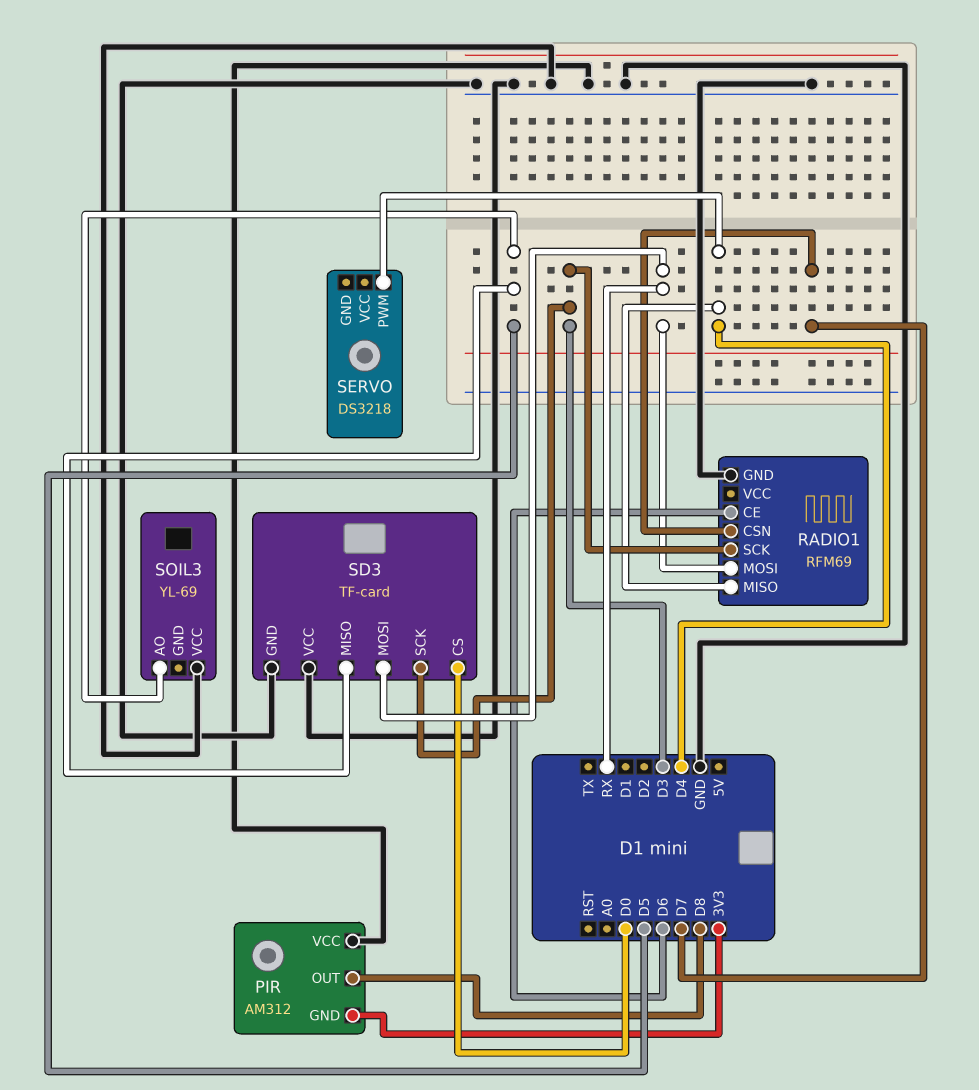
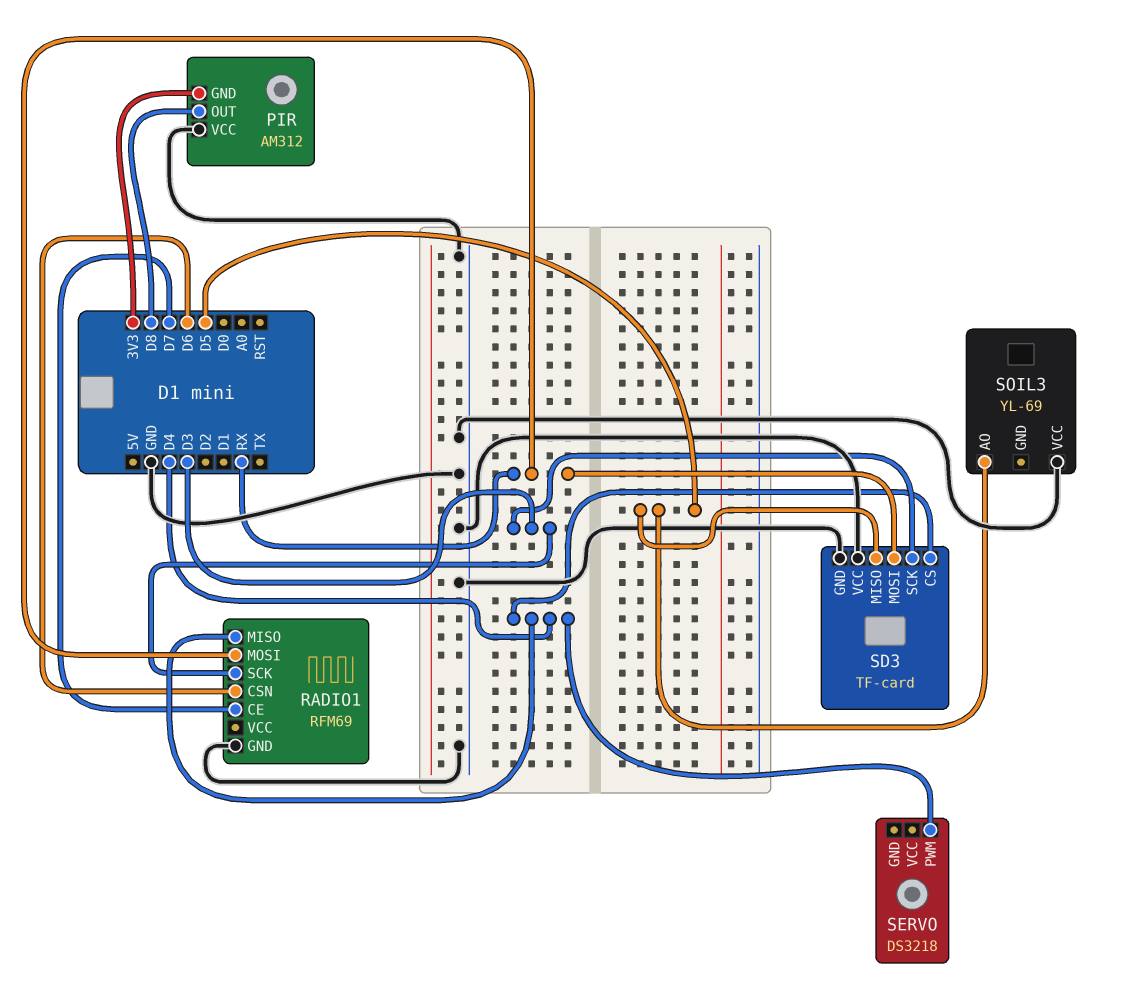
RADIO1 pin CE: D6 -> D7
RADIO1 pin CSN: D7 -> D6
SD3 pin CS: D0 -> D4

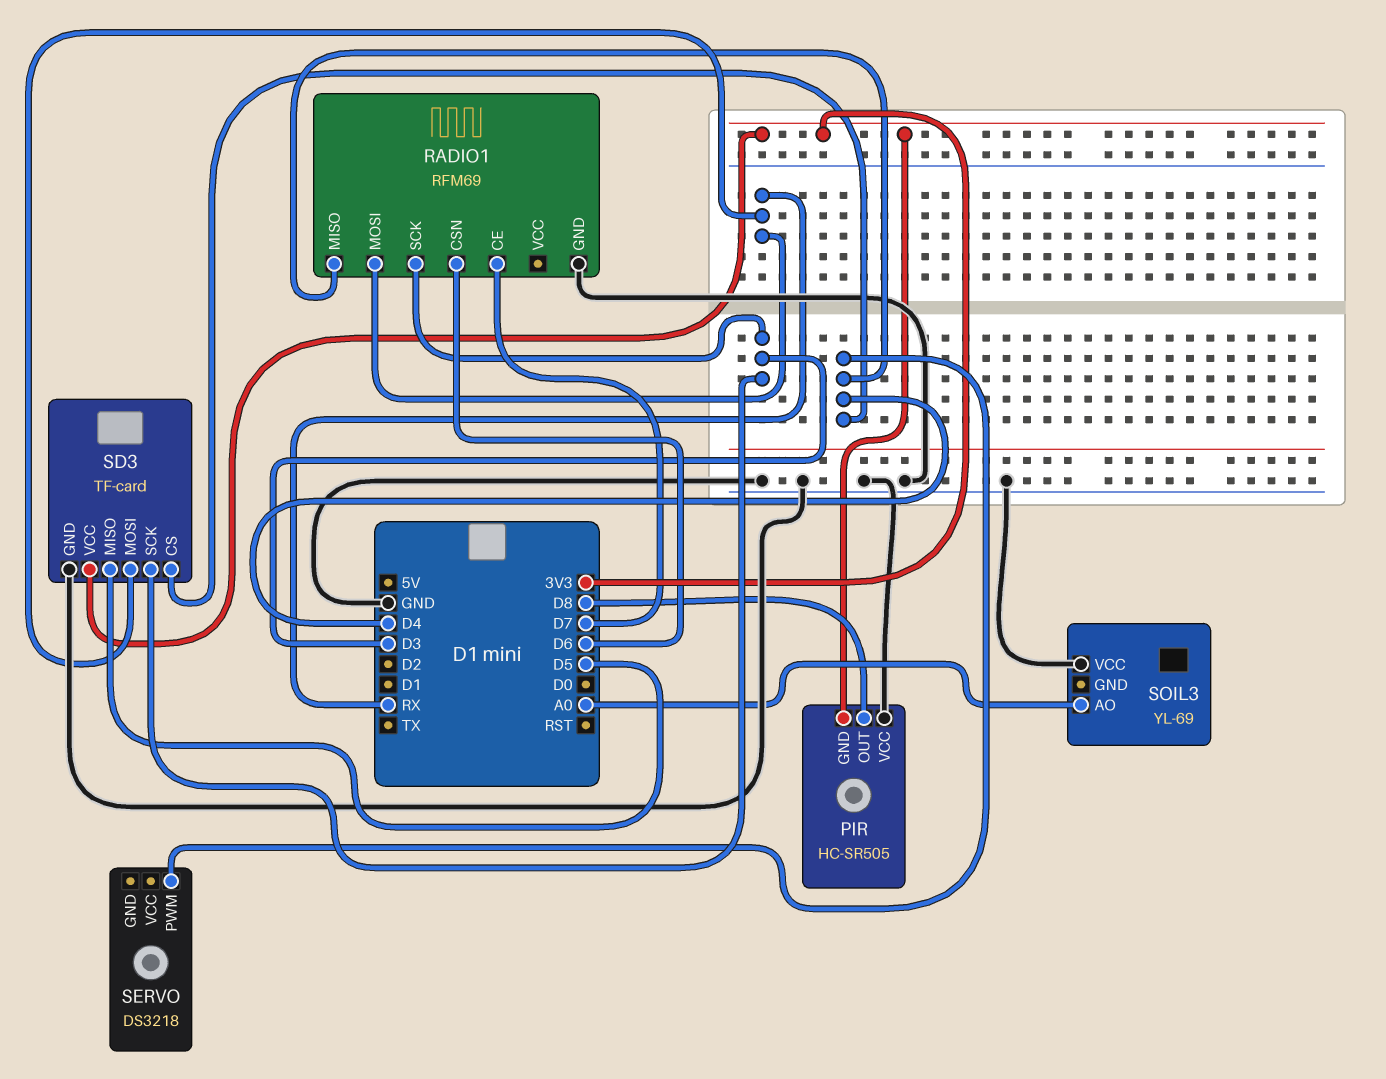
PIR: AM312 -> HC-SR505
SD3 pin VCC: GND -> 3V3
SOIL3 pin AO: D5 -> A0

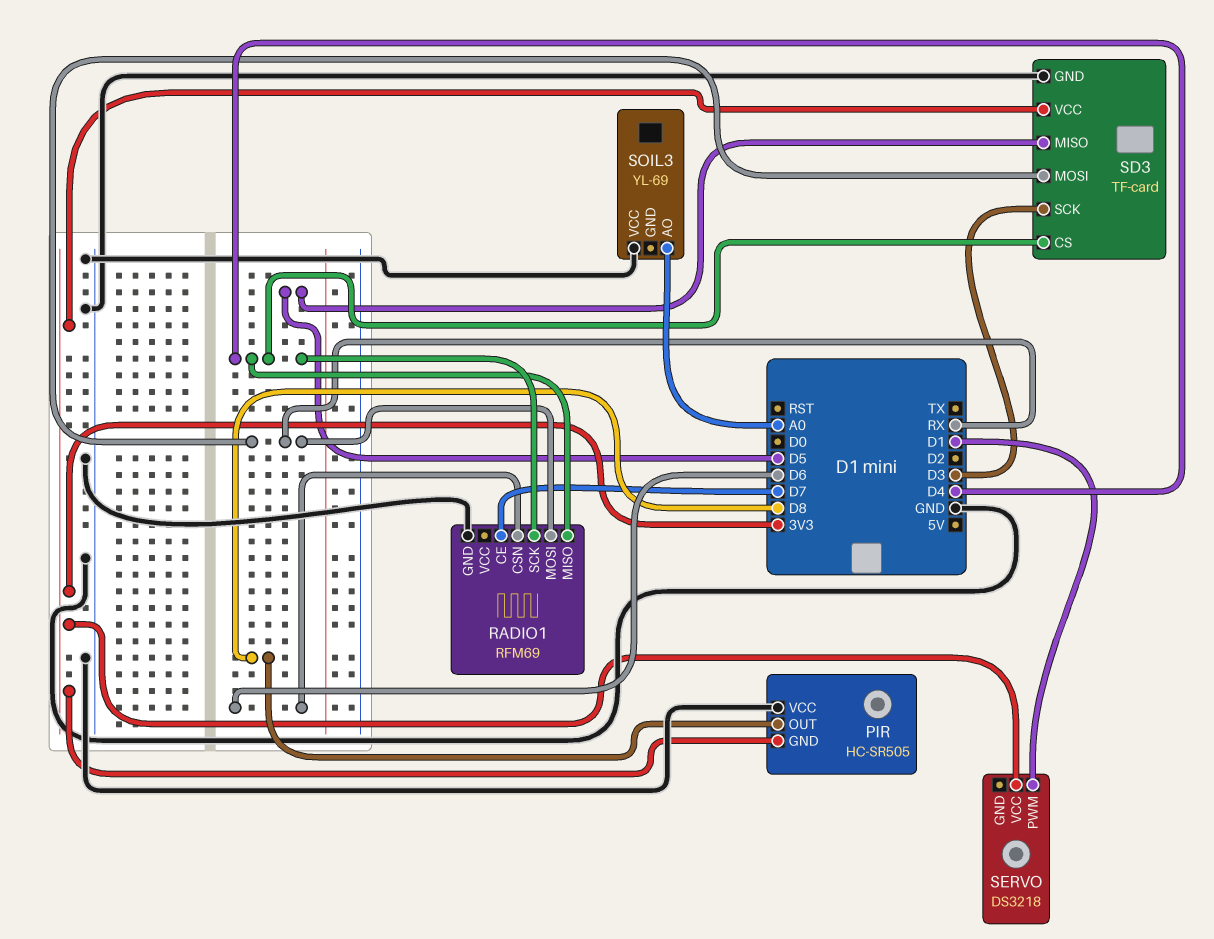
RADIO1 pin SCK: D3 -> D4
SERVO pin PWM: D4 -> D1
SERVO pin VCC: none -> 3V3

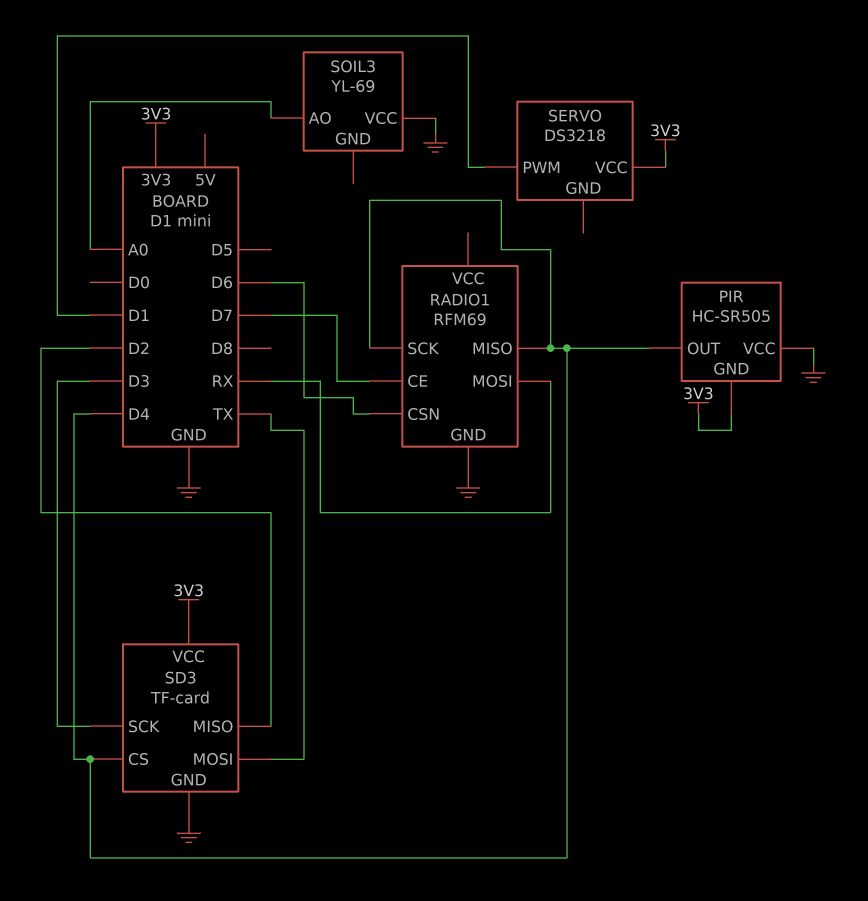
PIR pin OUT: D8 -> D4
SD3 pin MISO: D5 -> D2
SD3 pin MOSI: RX -> TX

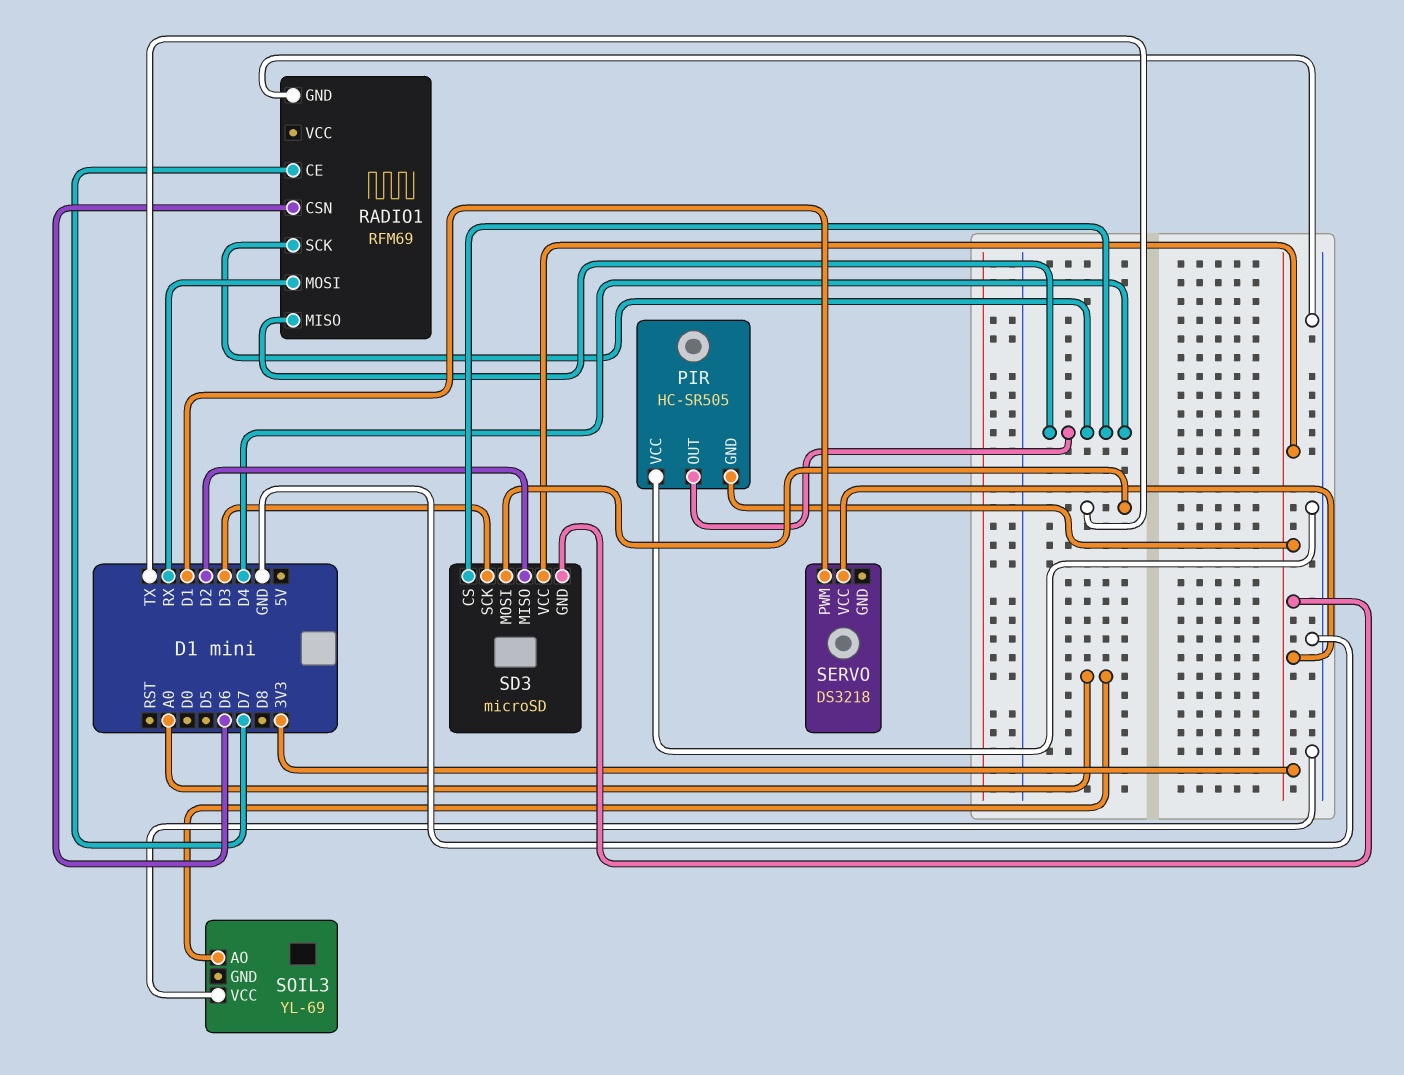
SD3: TF-card -> microSD
SD3 pin GND: GND -> 3V3

